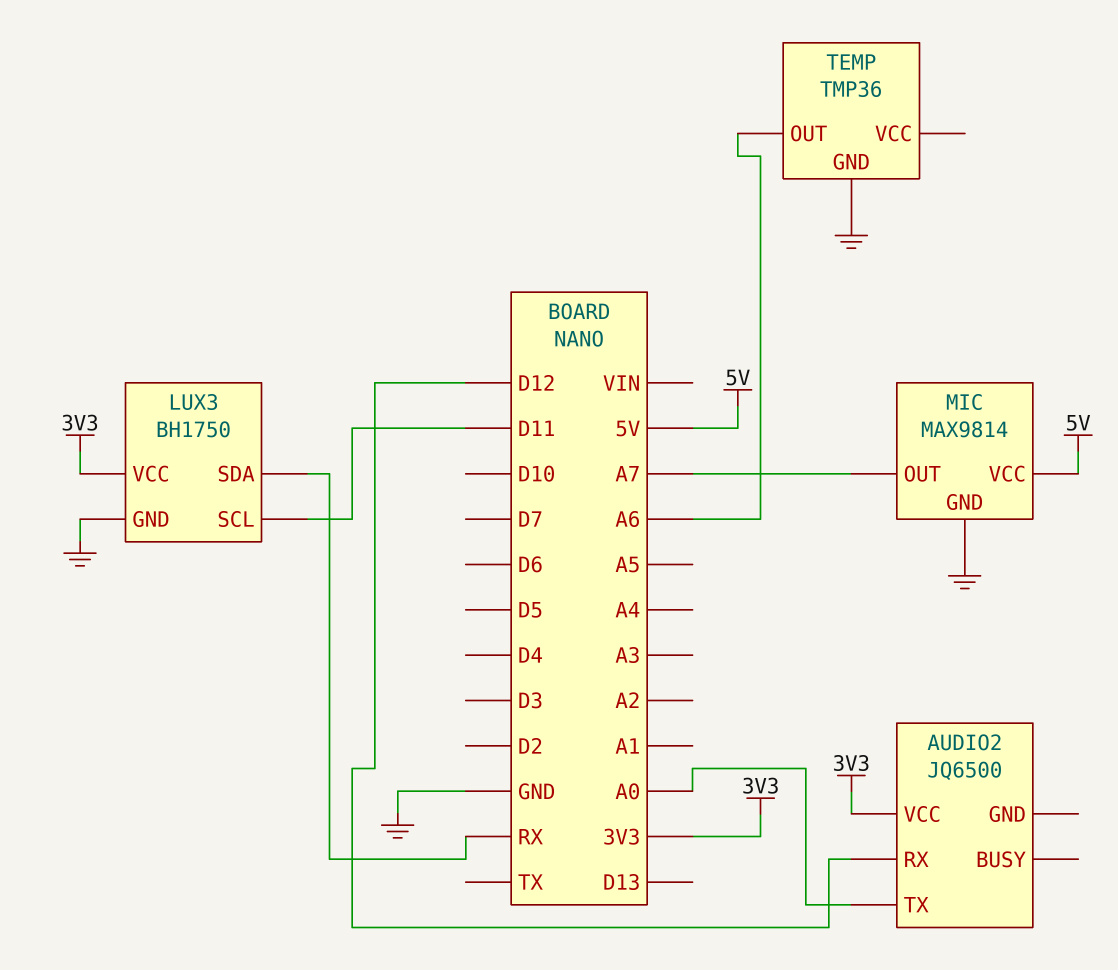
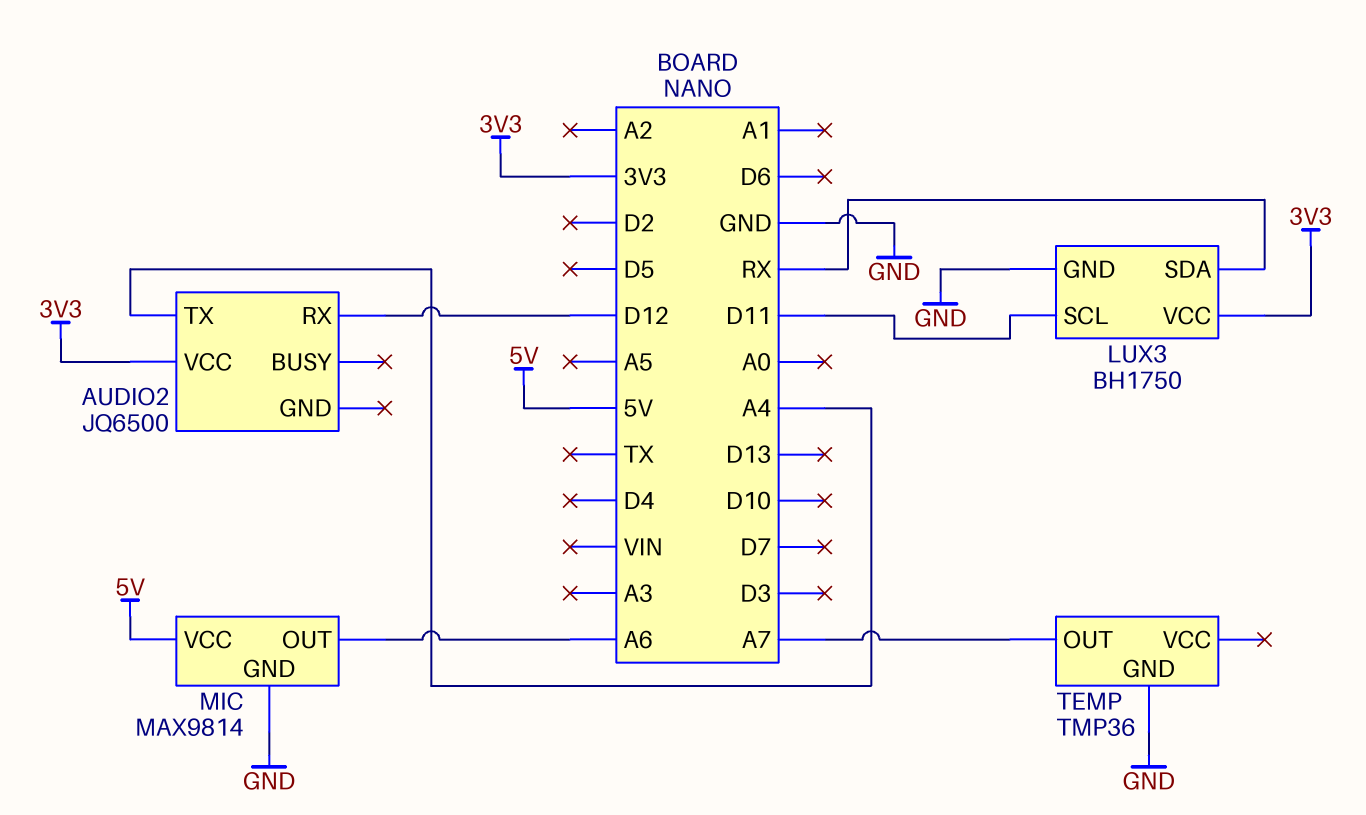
AUDIO2 pin TX: A0 -> A4
MIC pin OUT: A7 -> A6
TEMP pin OUT: A6 -> A7

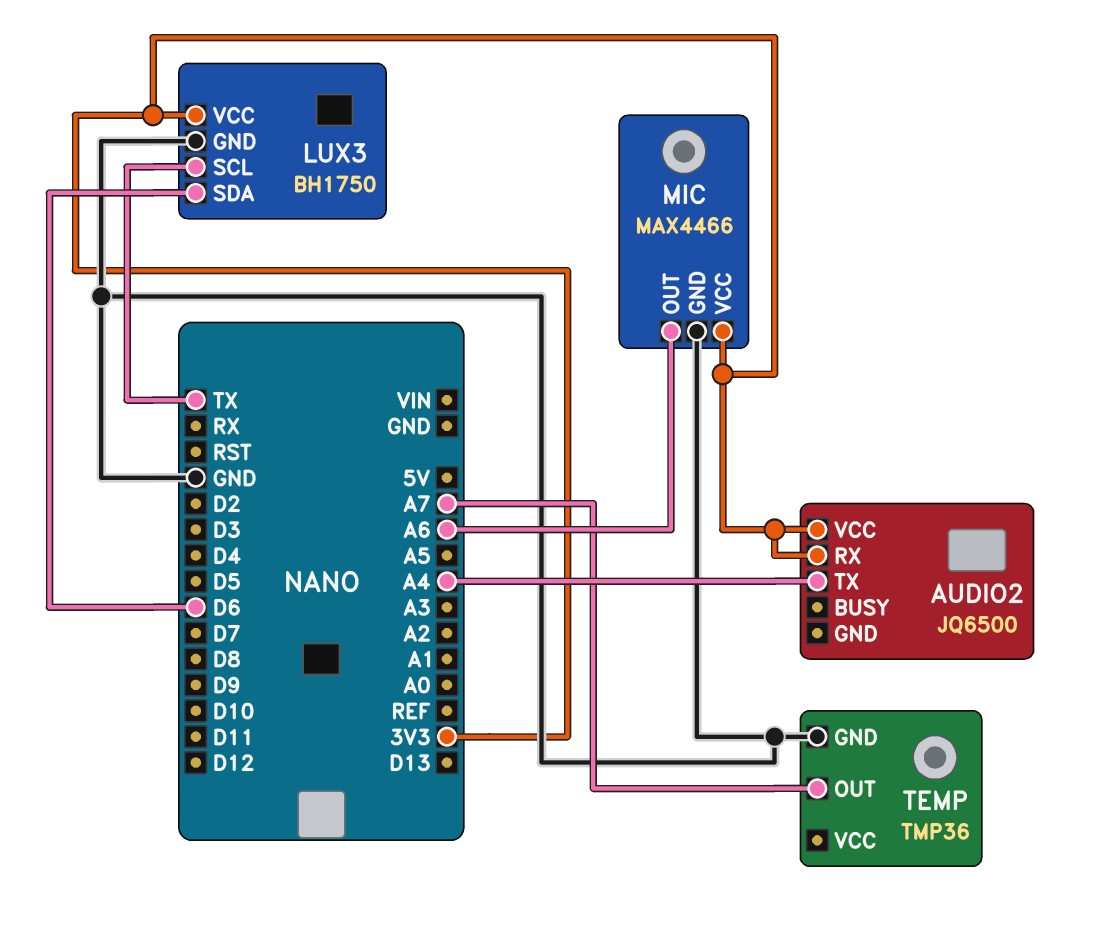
AUDIO2 pin RX: D12 -> 3V3
LUX3 pin SCL: D11 -> TX
LUX3 pin SDA: RX -> D6
MIC: MAX9814 -> MAX4466
MIC pin VCC: 5V -> 3V3

